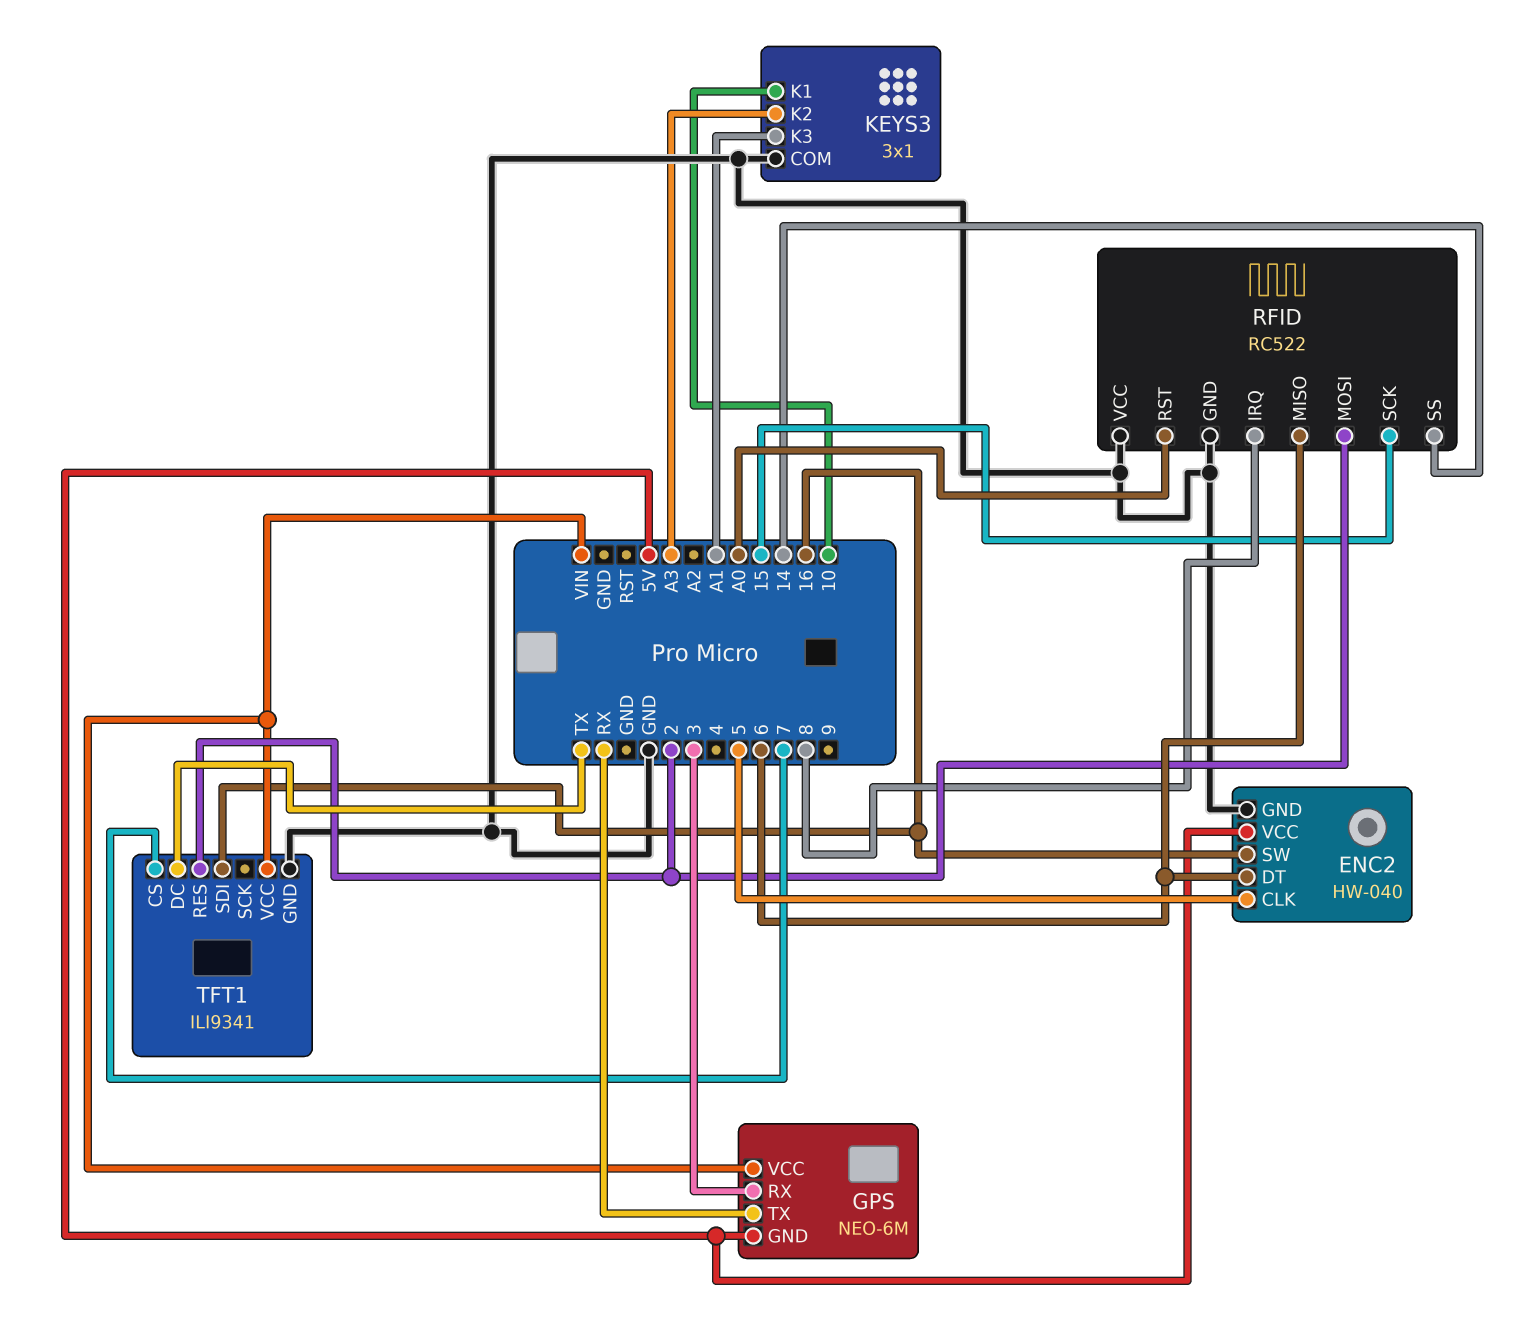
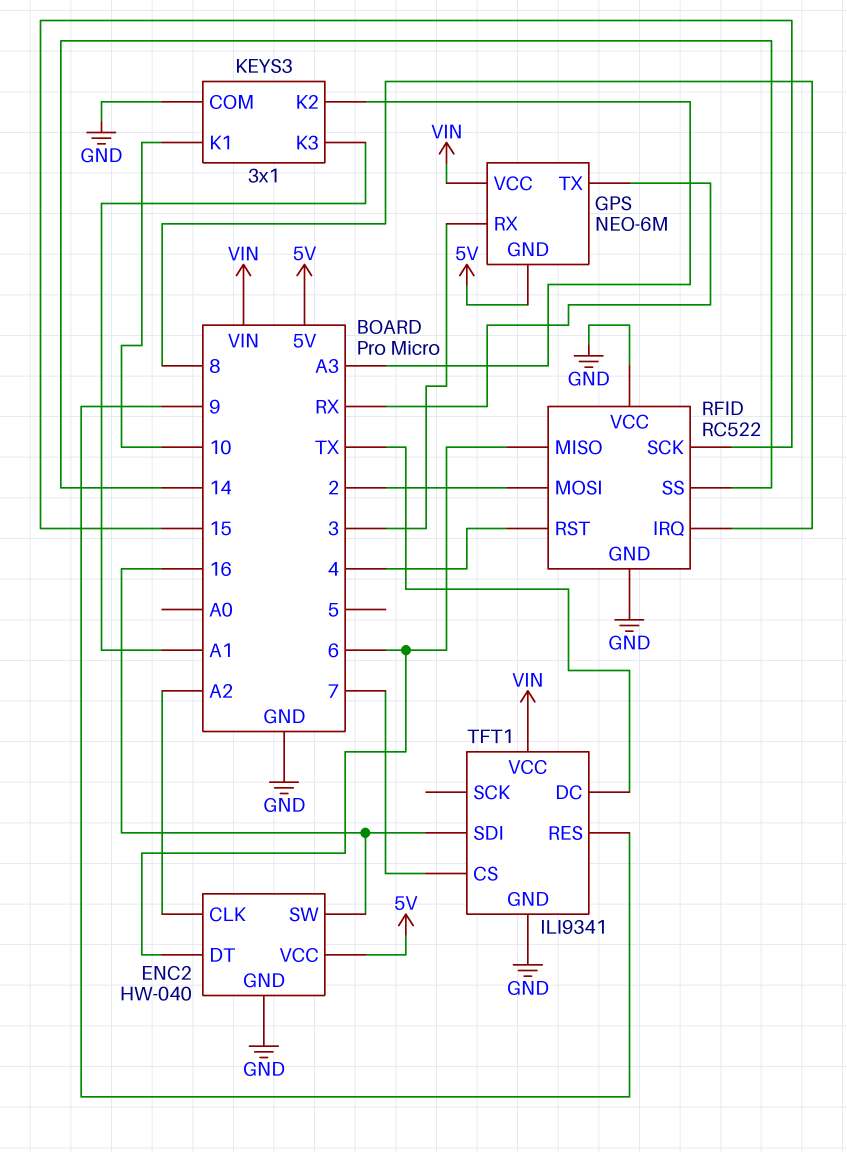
ENC2 pin CLK: 5 -> A2
RFID pin RST: A0 -> 4
TFT1 pin RES: 2 -> 9

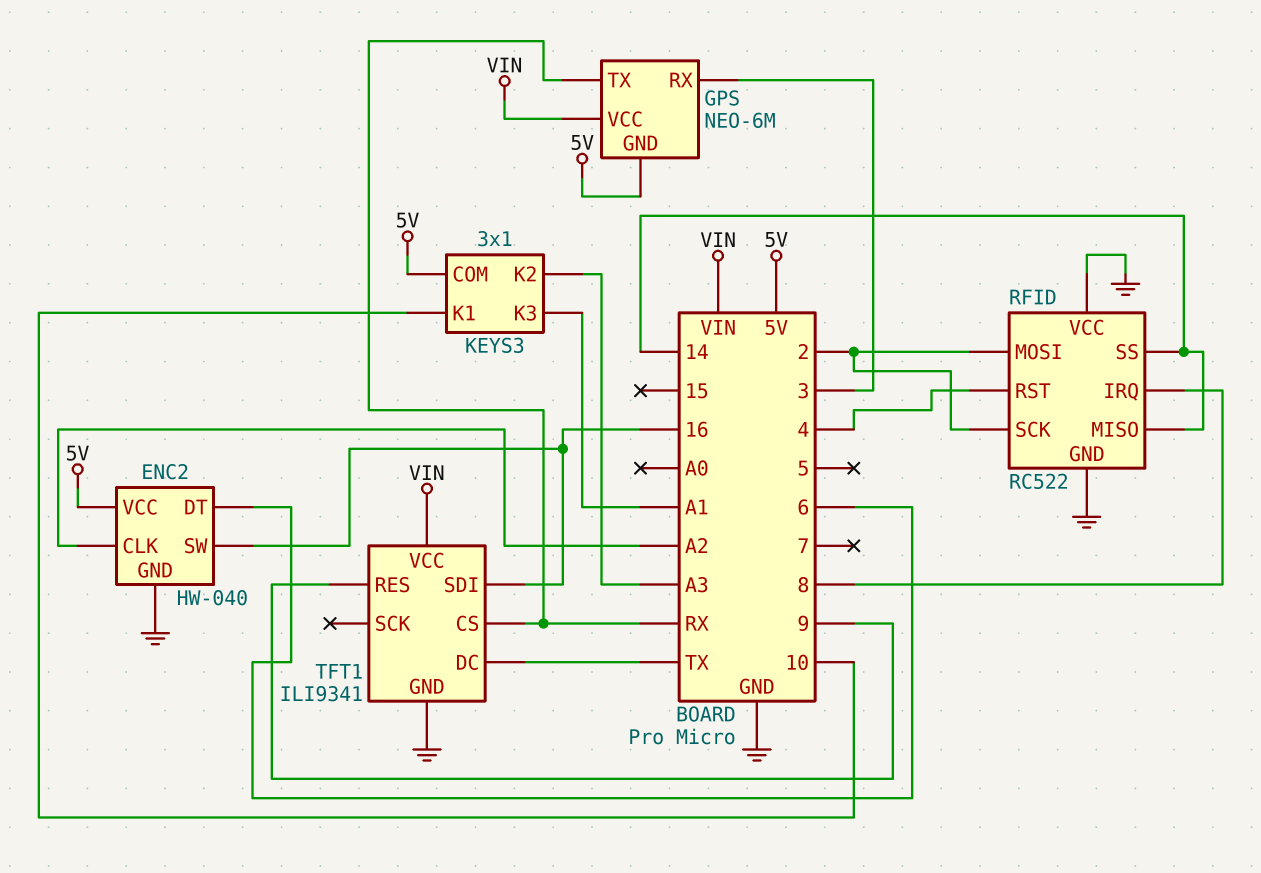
KEYS3 pin COM: GND -> 5V
RFID pin MISO: 6 -> 14
RFID pin SCK: 15 -> 2
TFT1 pin CS: 7 -> RX

